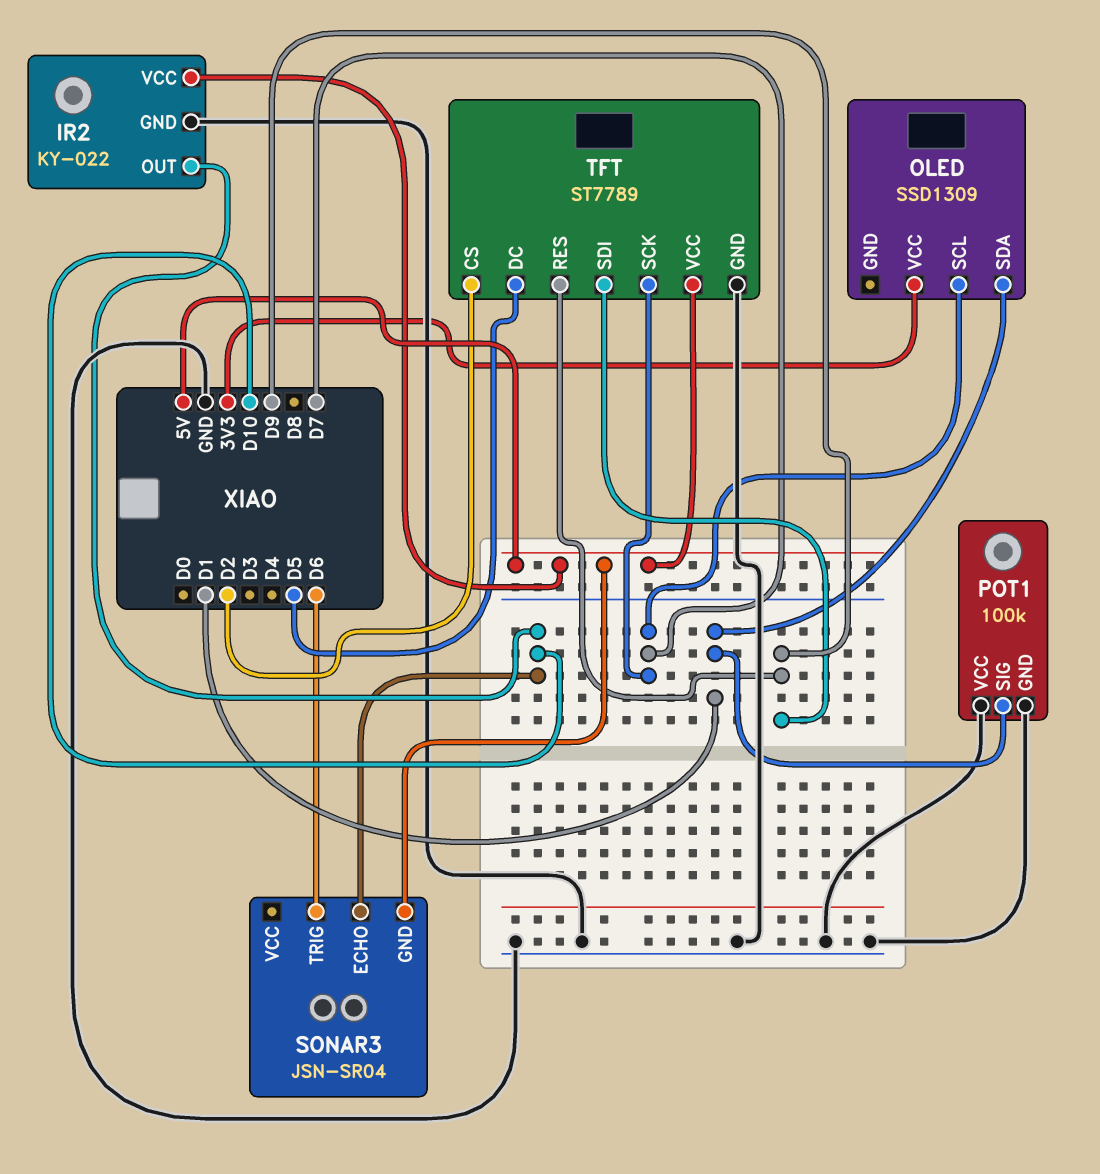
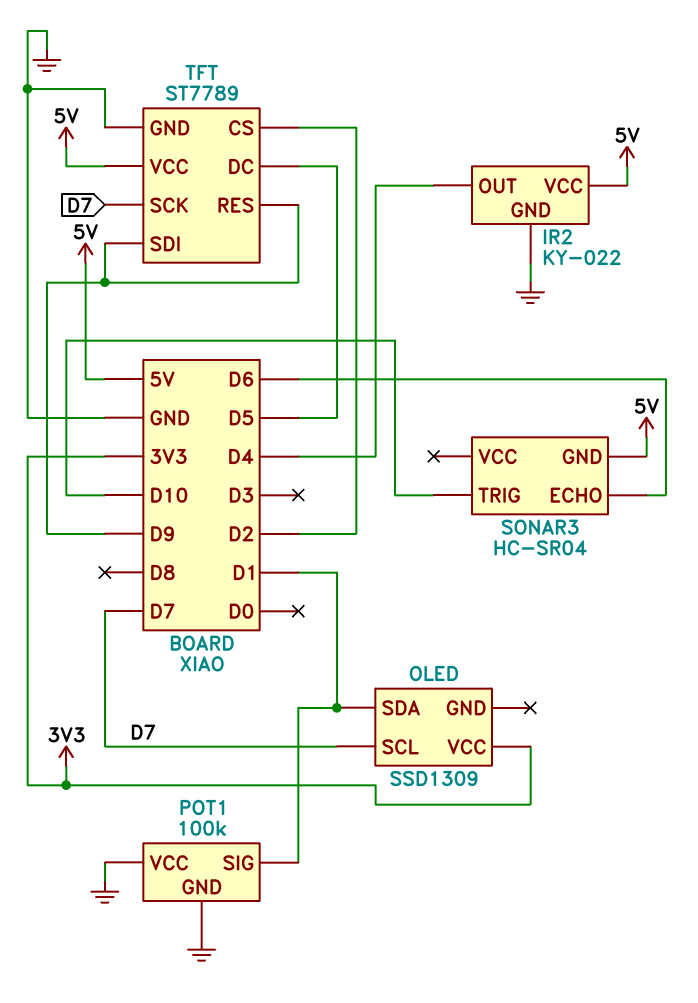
IR2 pin OUT: D10 -> D4
SONAR3: JSN-SR04 -> HC-SR04
SONAR3 pin ECHO: D10 -> D6
SONAR3 pin TRIG: D6 -> D10

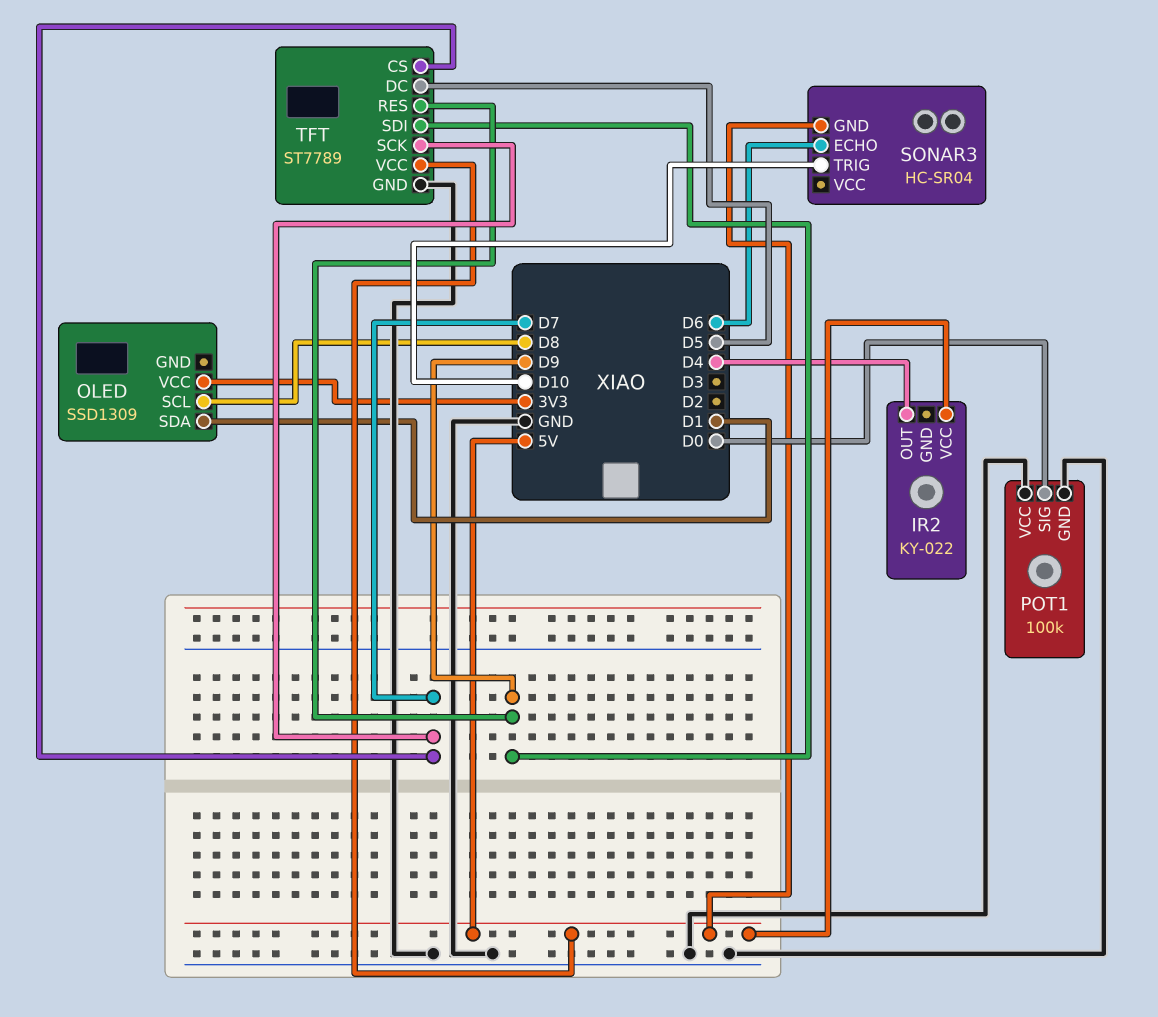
IR2 pin GND: GND -> none
OLED pin SCL: D7 -> D8
POT1 pin SIG: D1 -> D0
TFT pin CS: D2 -> D7

